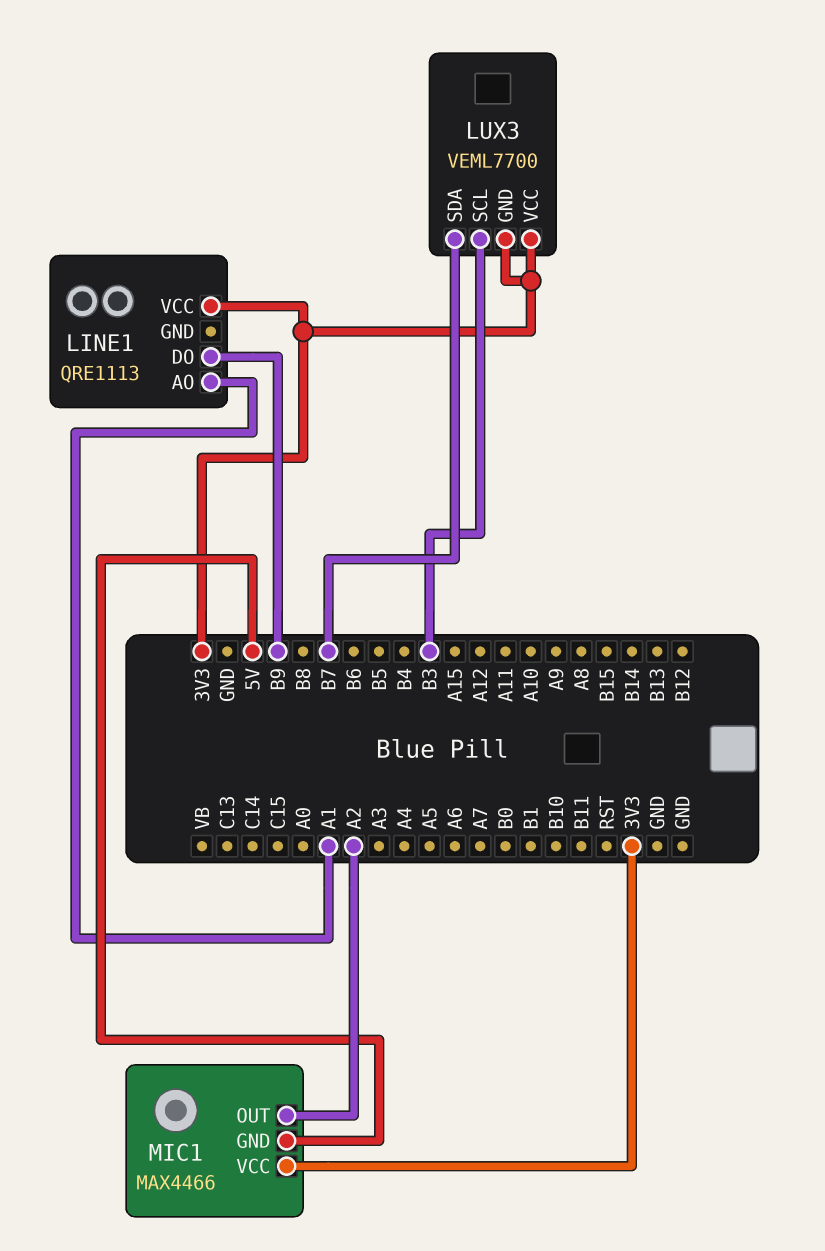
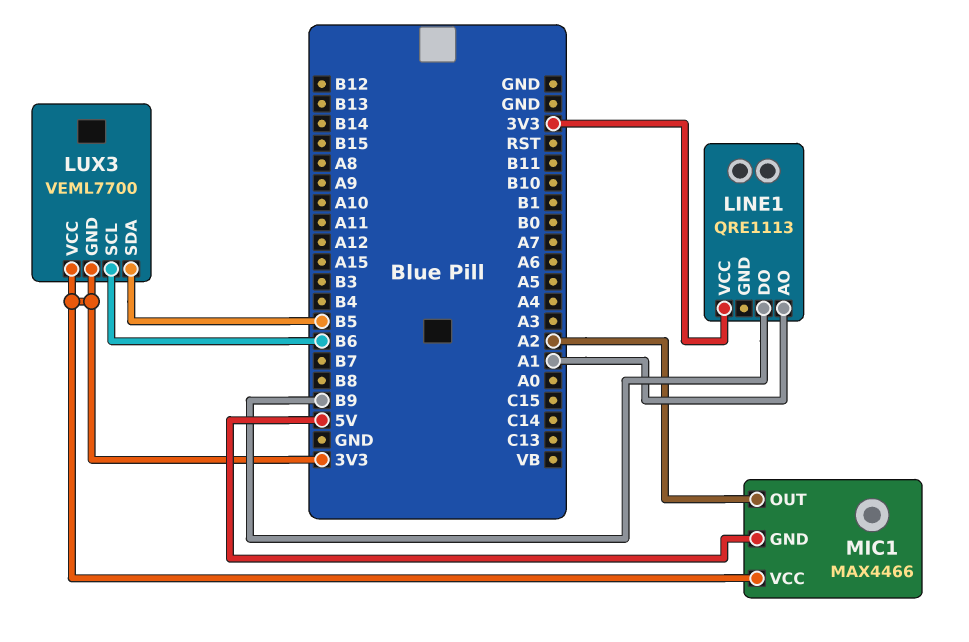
LUX3 pin SCL: B3 -> B6
LUX3 pin SDA: B7 -> B5

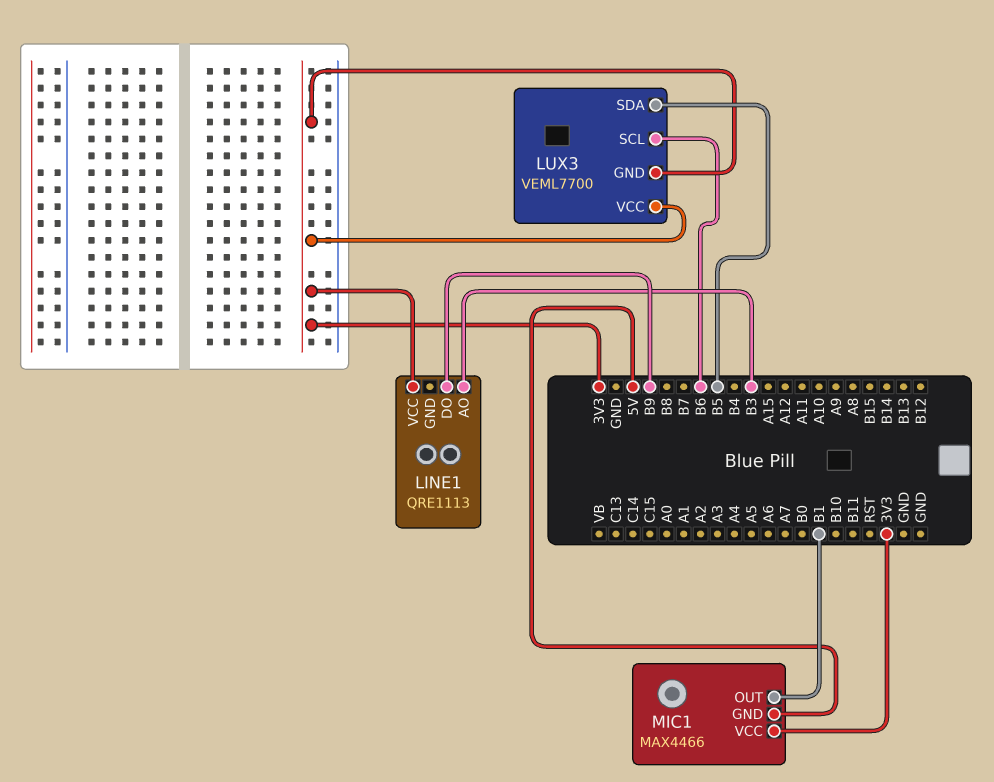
LINE1 pin AO: A1 -> B3
MIC1 pin OUT: A2 -> B1

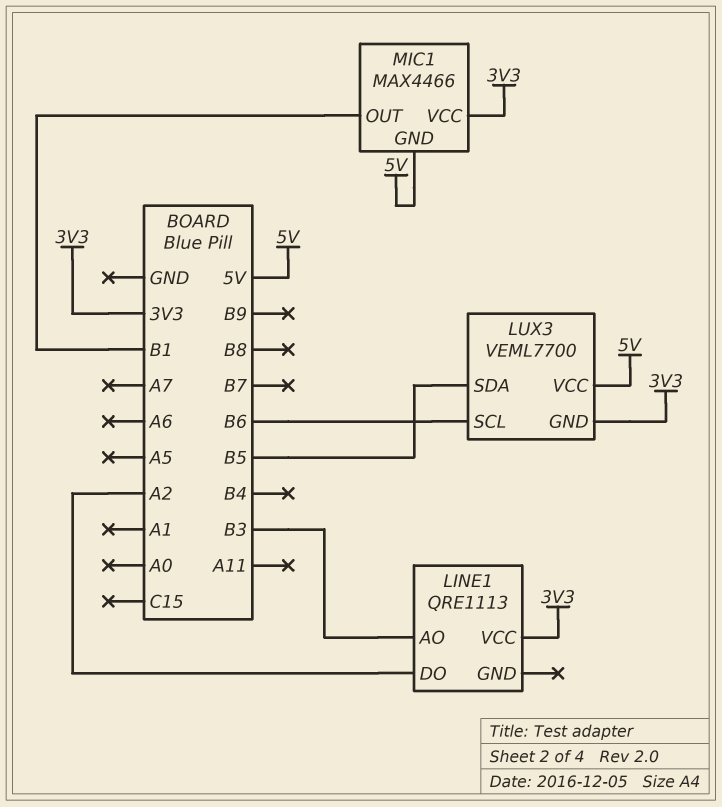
LINE1 pin DO: B9 -> A2
LUX3 pin VCC: 3V3 -> 5V

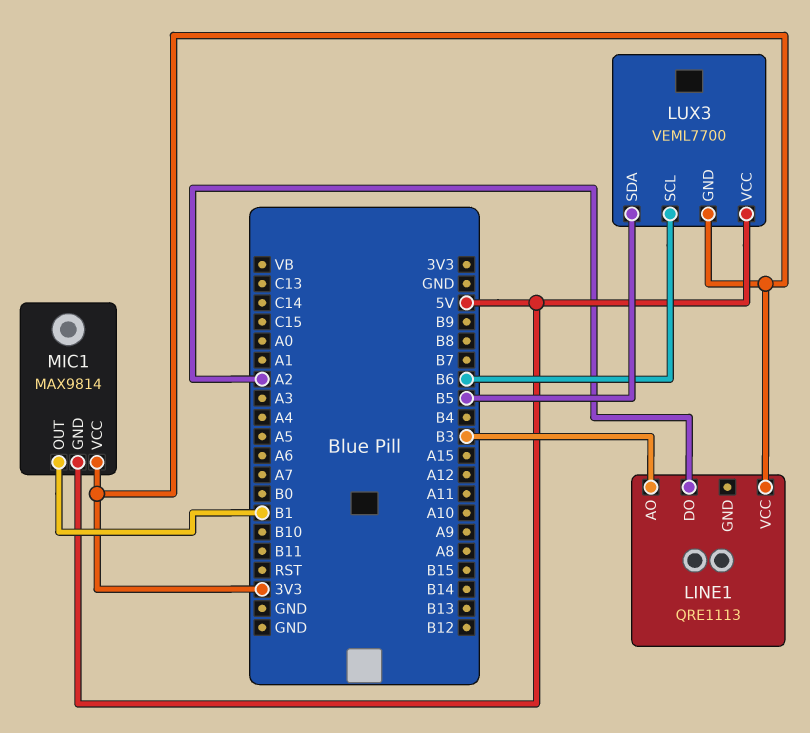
MIC1: MAX4466 -> MAX9814

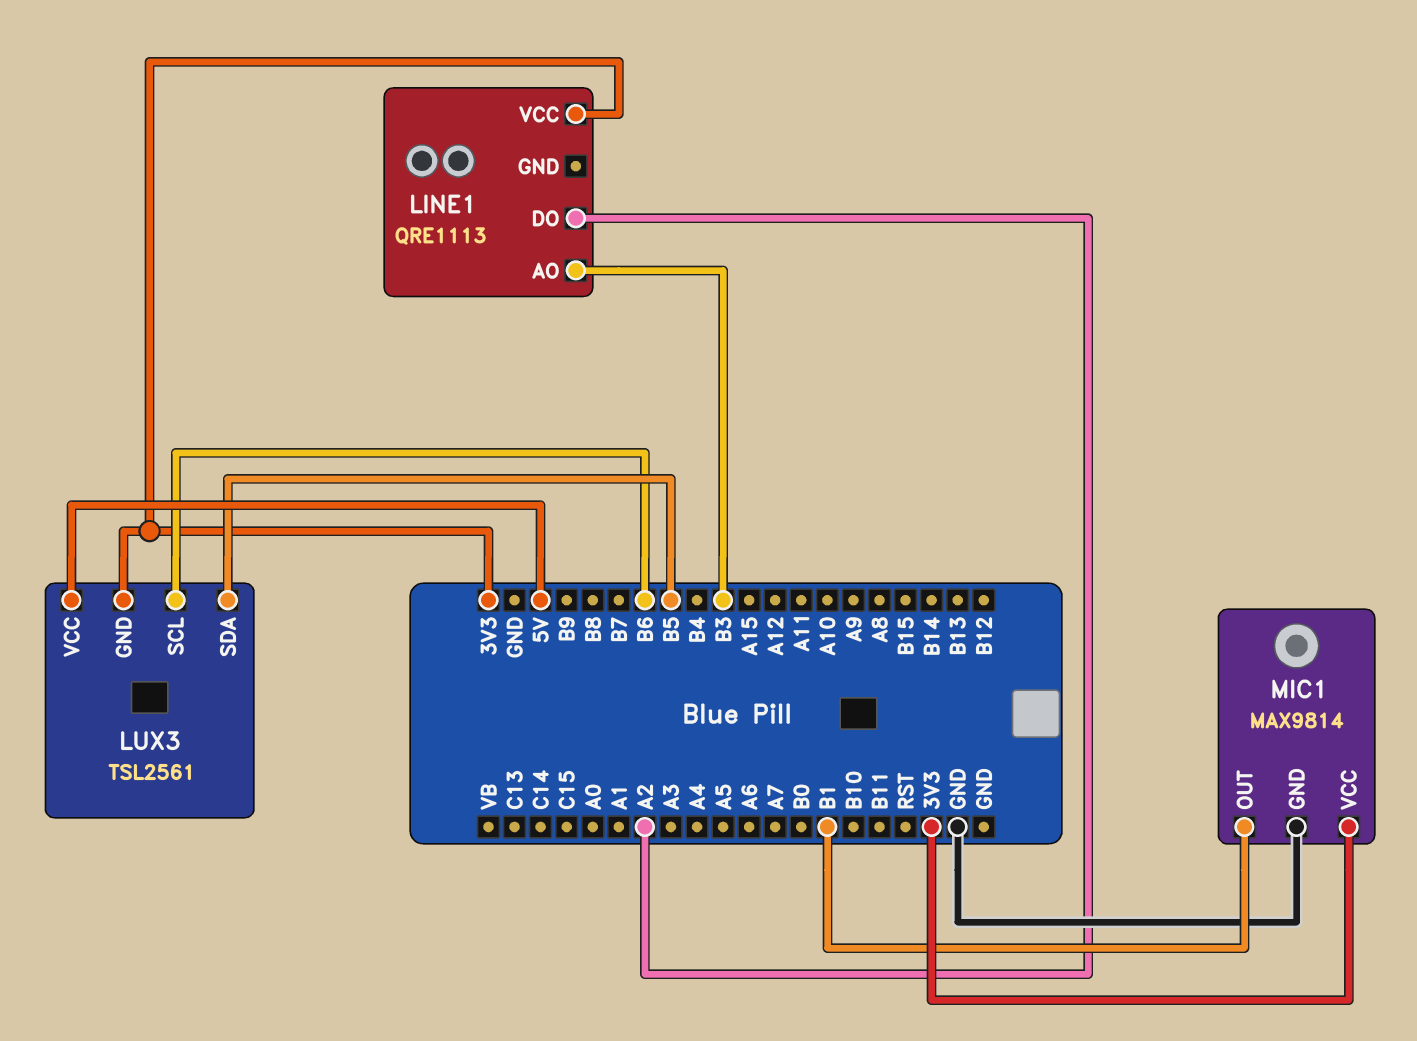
LUX3: VEML7700 -> TSL2561
MIC1 pin GND: 5V -> GND

